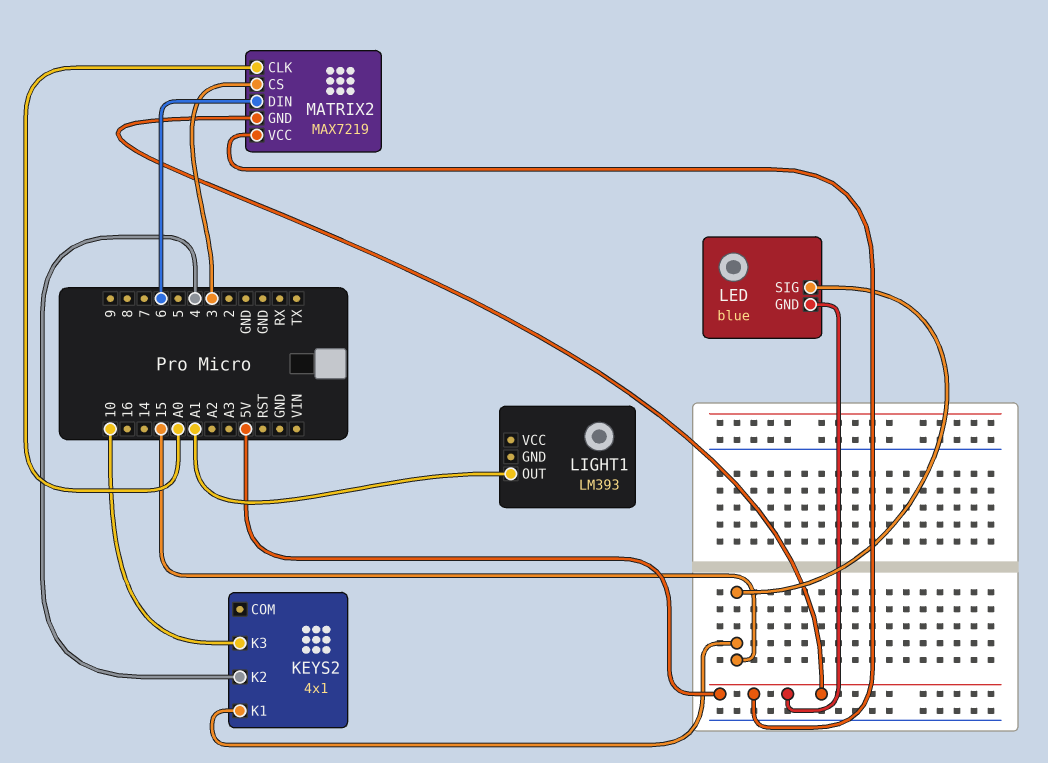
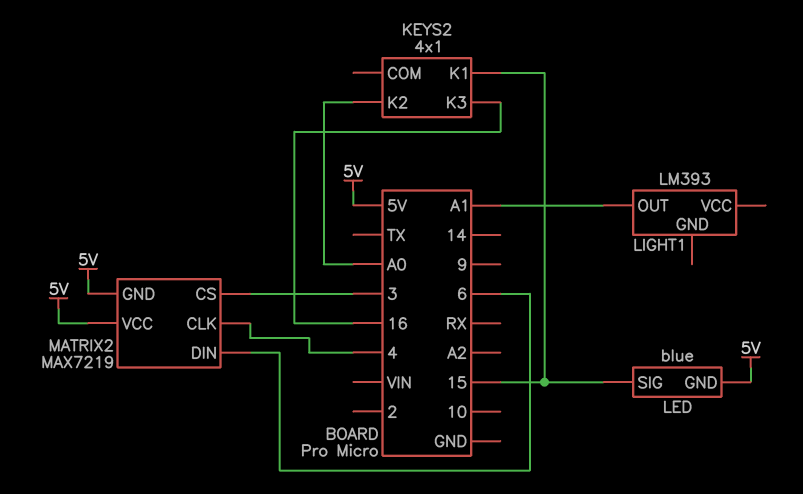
KEYS2 pin K2: 4 -> A0
KEYS2 pin K3: 10 -> 16
MATRIX2 pin CLK: A0 -> 4

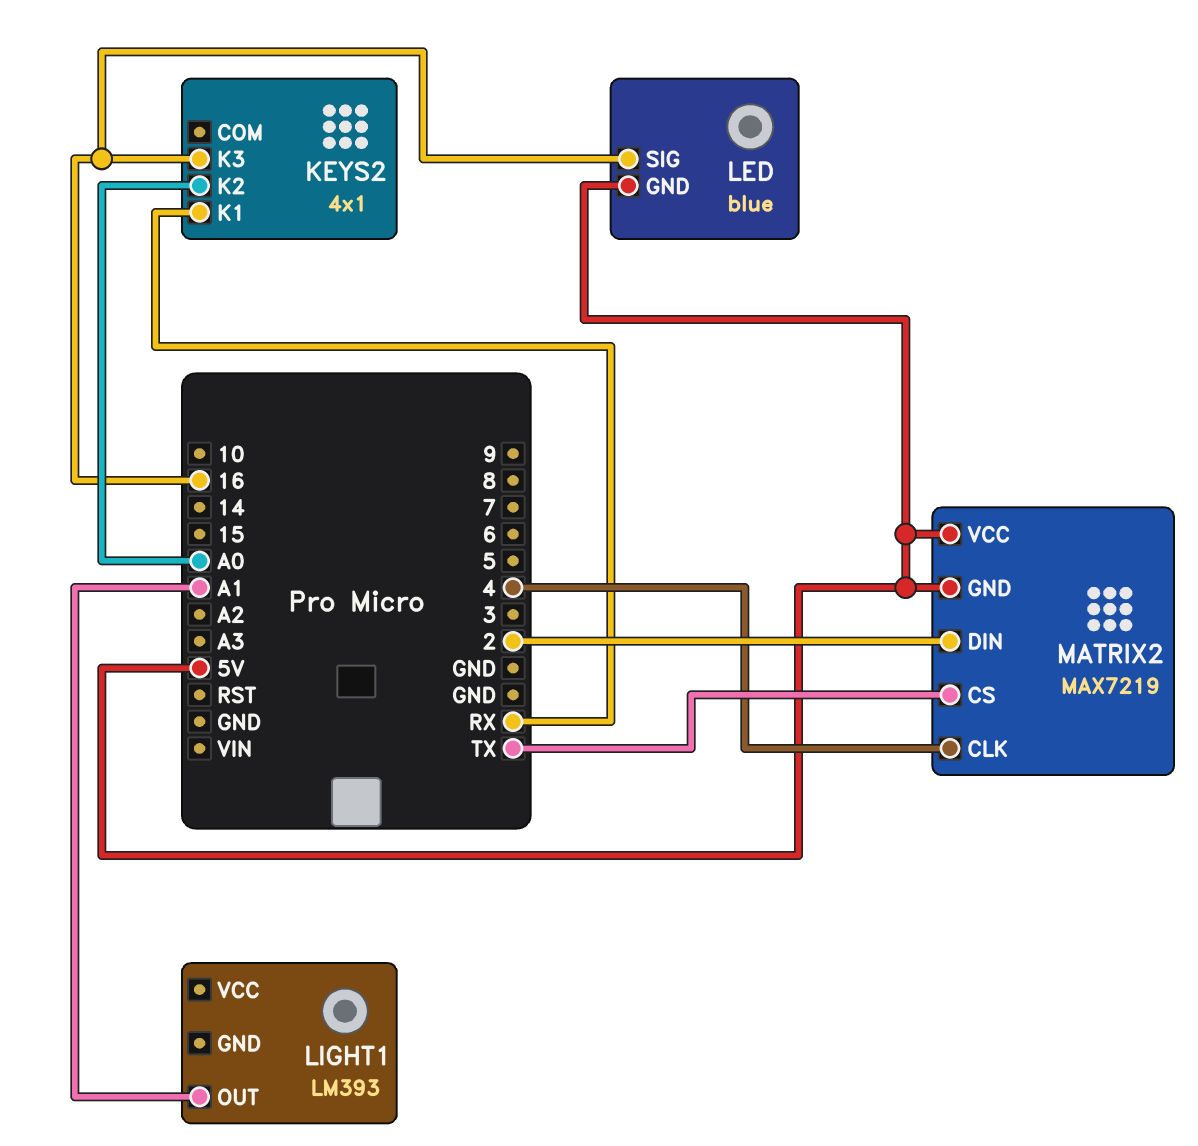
KEYS2 pin K1: 15 -> RX
LED pin SIG: 15 -> 16
MATRIX2 pin CS: 3 -> TX
MATRIX2 pin DIN: 6 -> 2

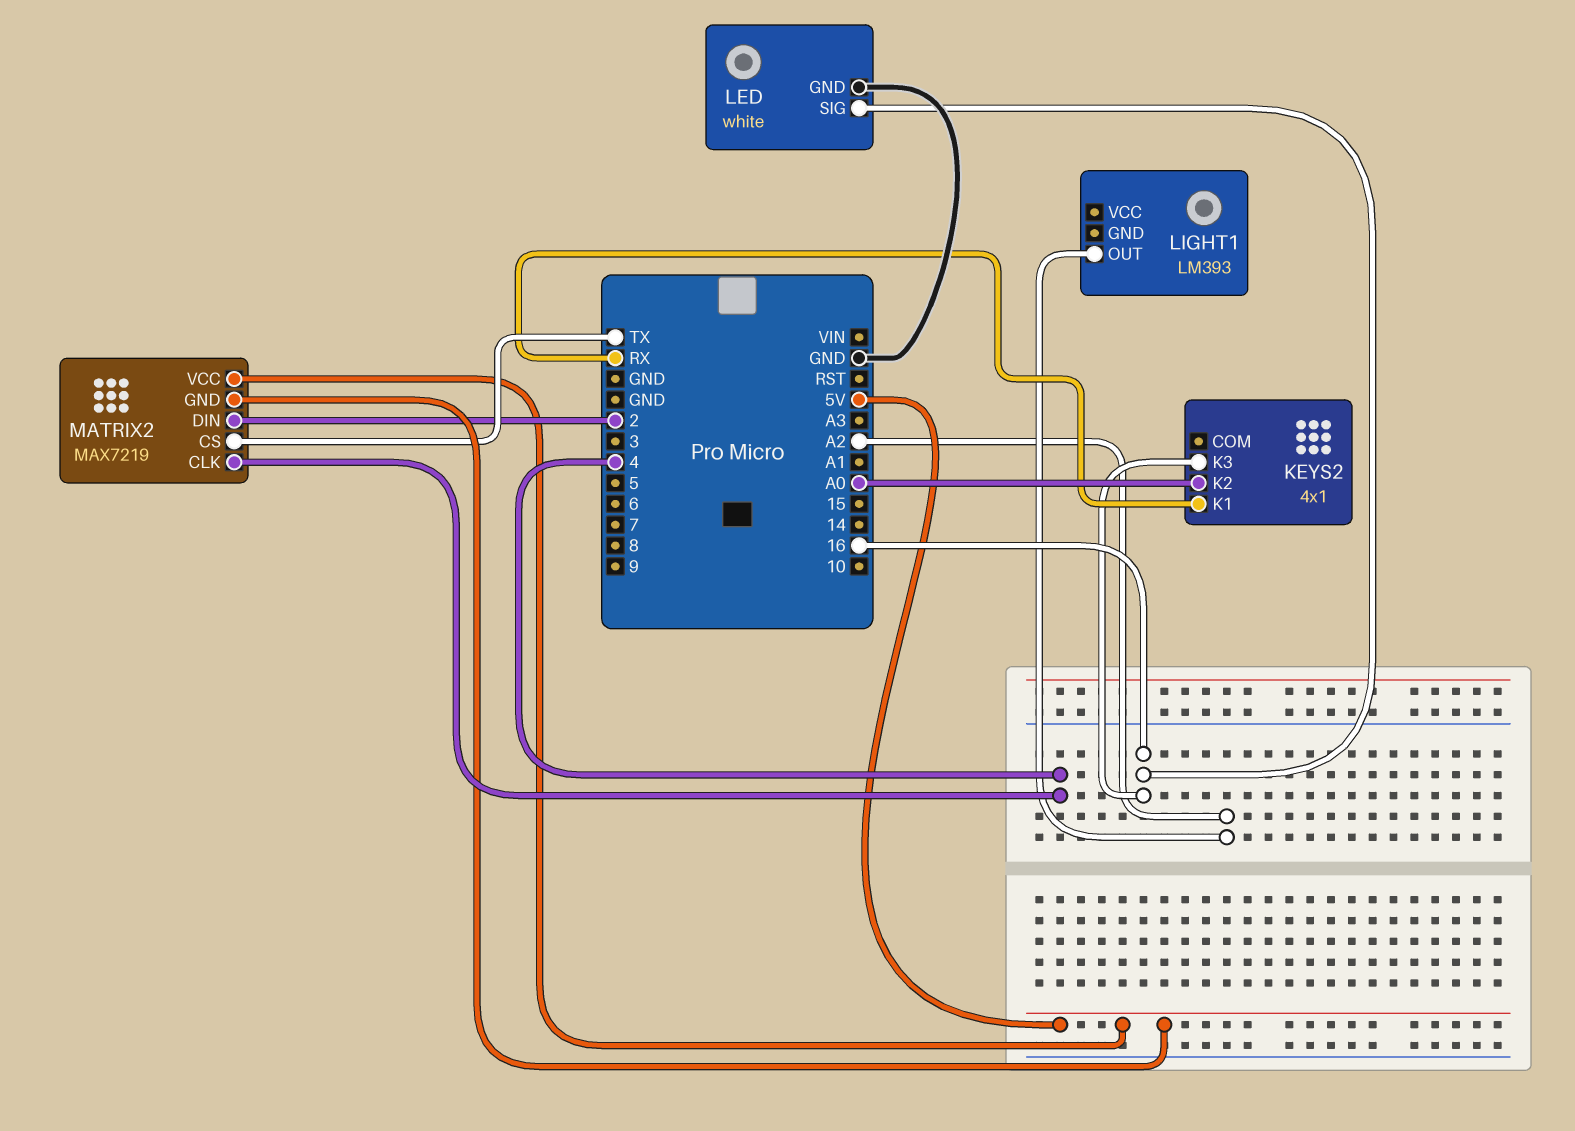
LED: blue -> white
LED pin GND: 5V -> GND
LIGHT1 pin OUT: A1 -> A2

